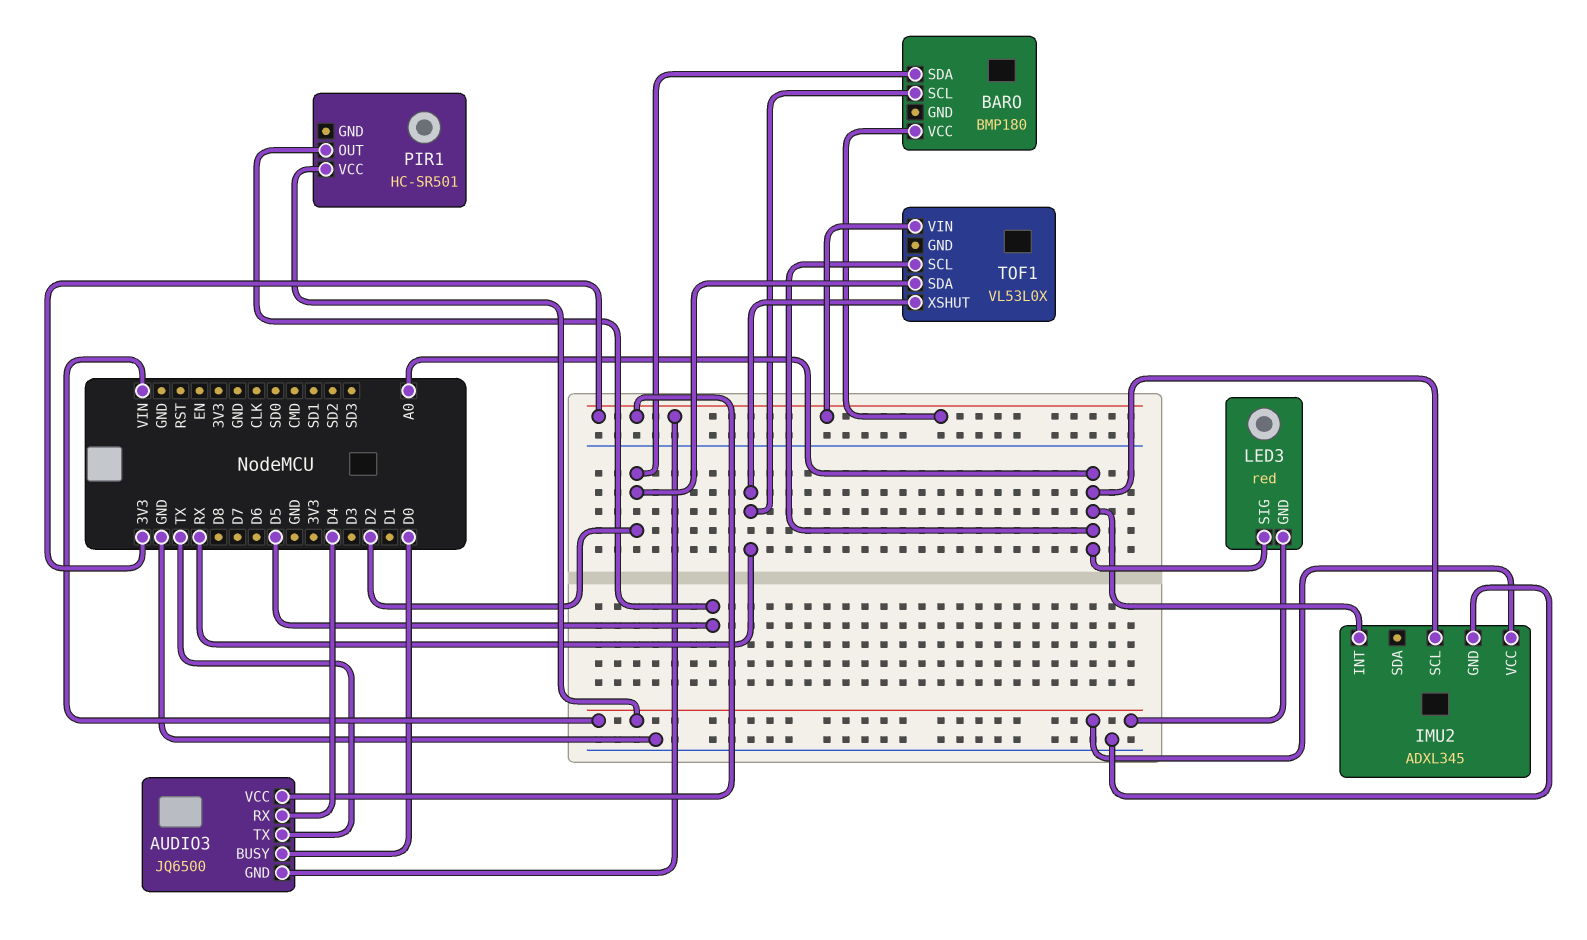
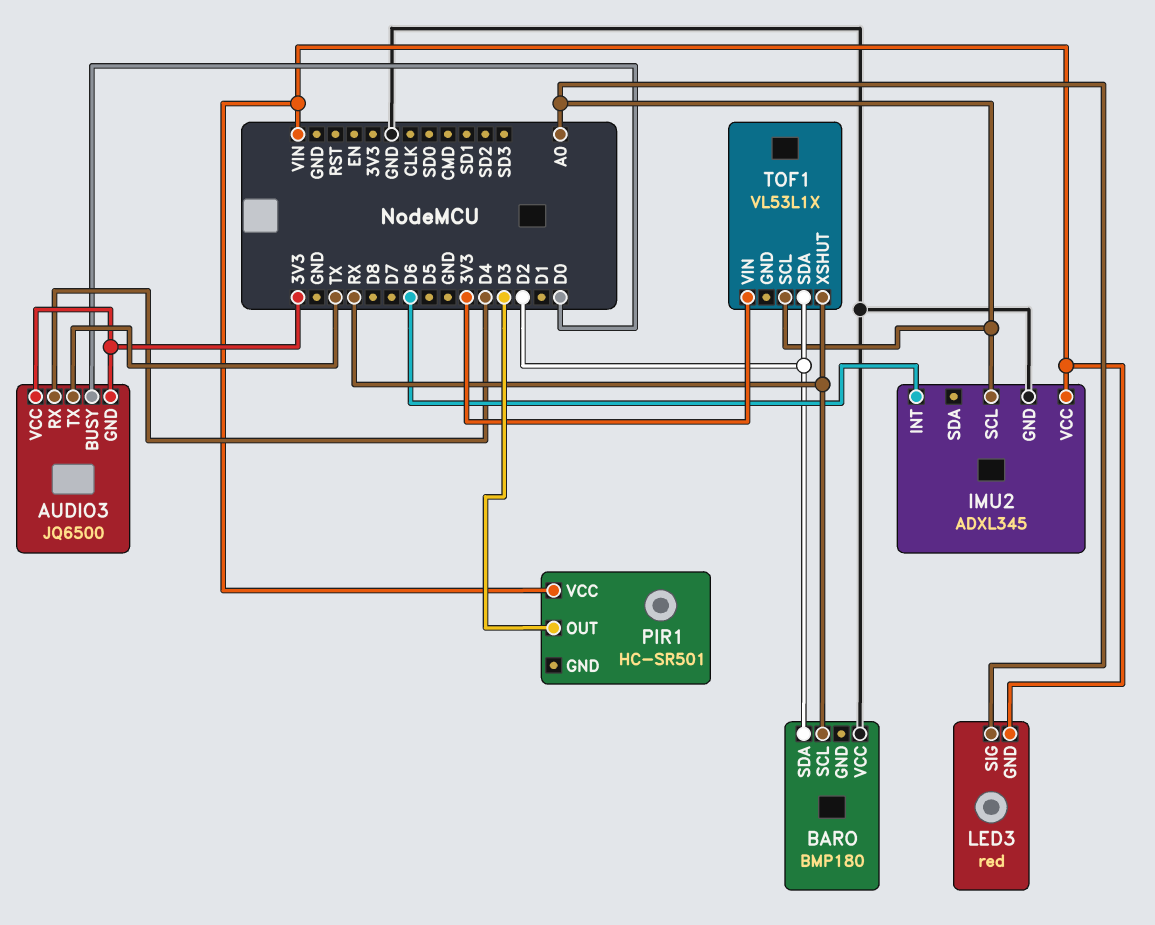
BARO pin VCC: 3V3 -> GND
IMU2 pin INT: A0 -> D6
PIR1 pin OUT: D5 -> D3
TOF1: VL53L0X -> VL53L1X

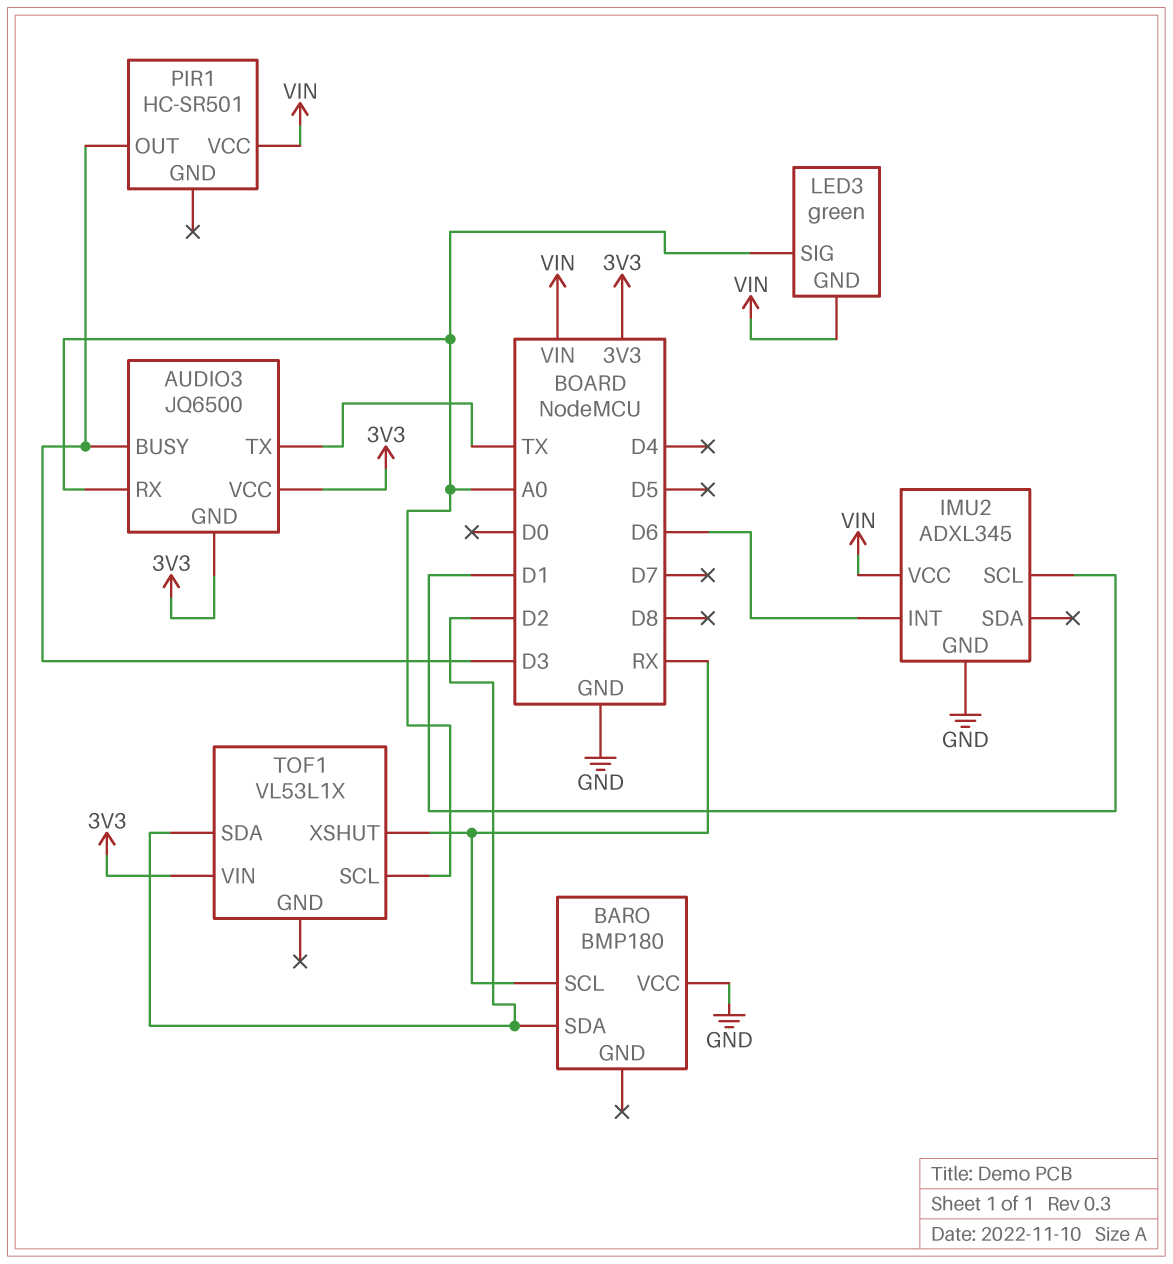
AUDIO3 pin BUSY: D0 -> D3
AUDIO3 pin RX: D4 -> A0
IMU2 pin SCL: A0 -> D1
LED3: red -> green

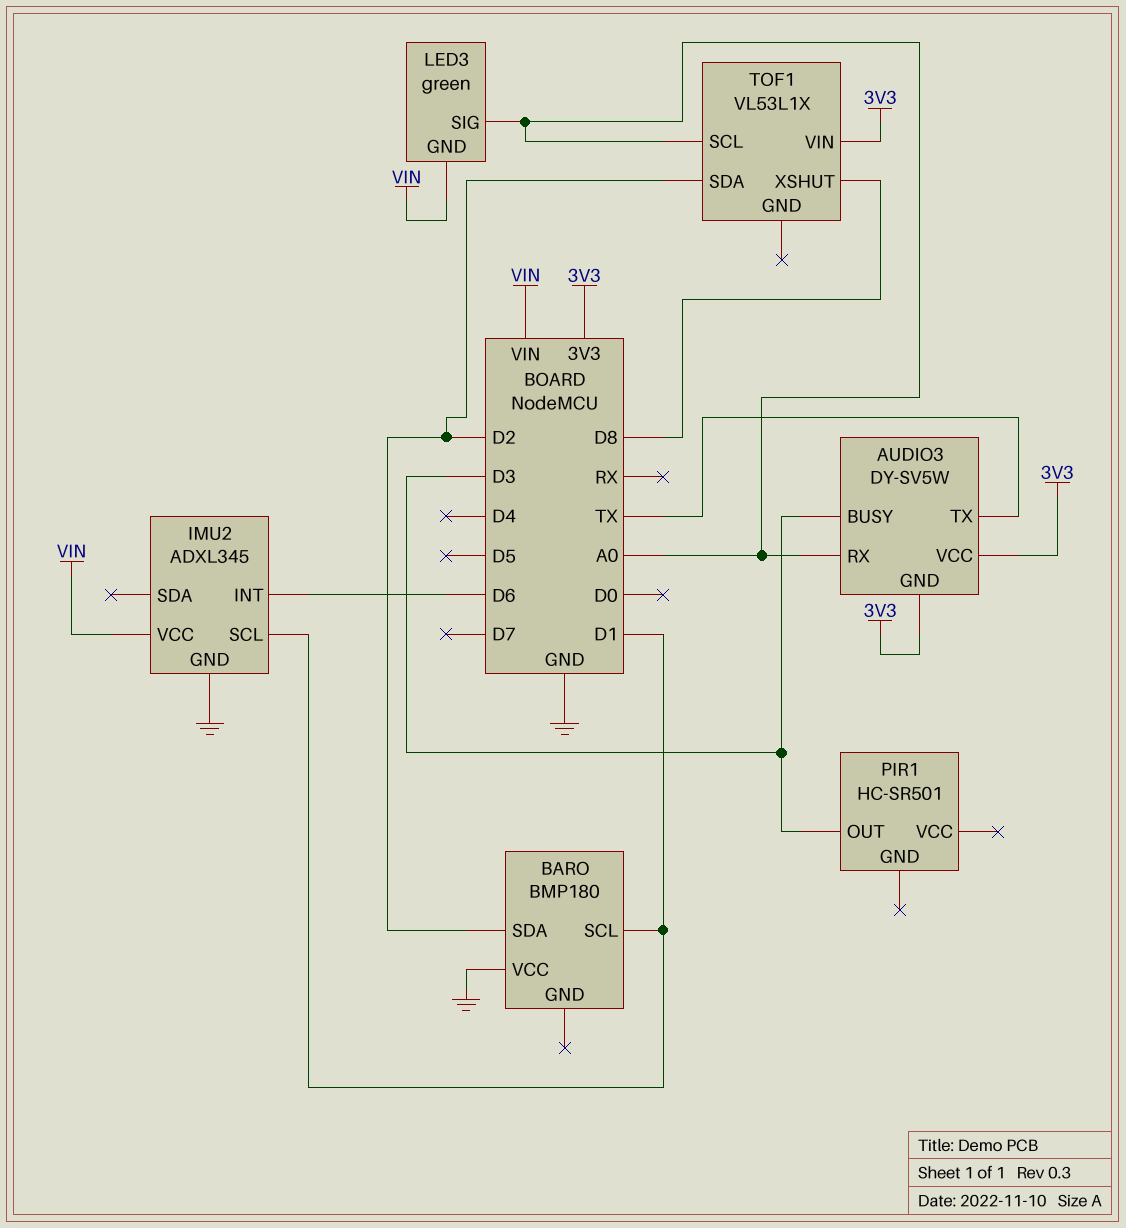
AUDIO3: JQ6500 -> DY-SV5W
BARO pin SCL: RX -> D1
PIR1 pin VCC: VIN -> none
TOF1 pin XSHUT: RX -> D8

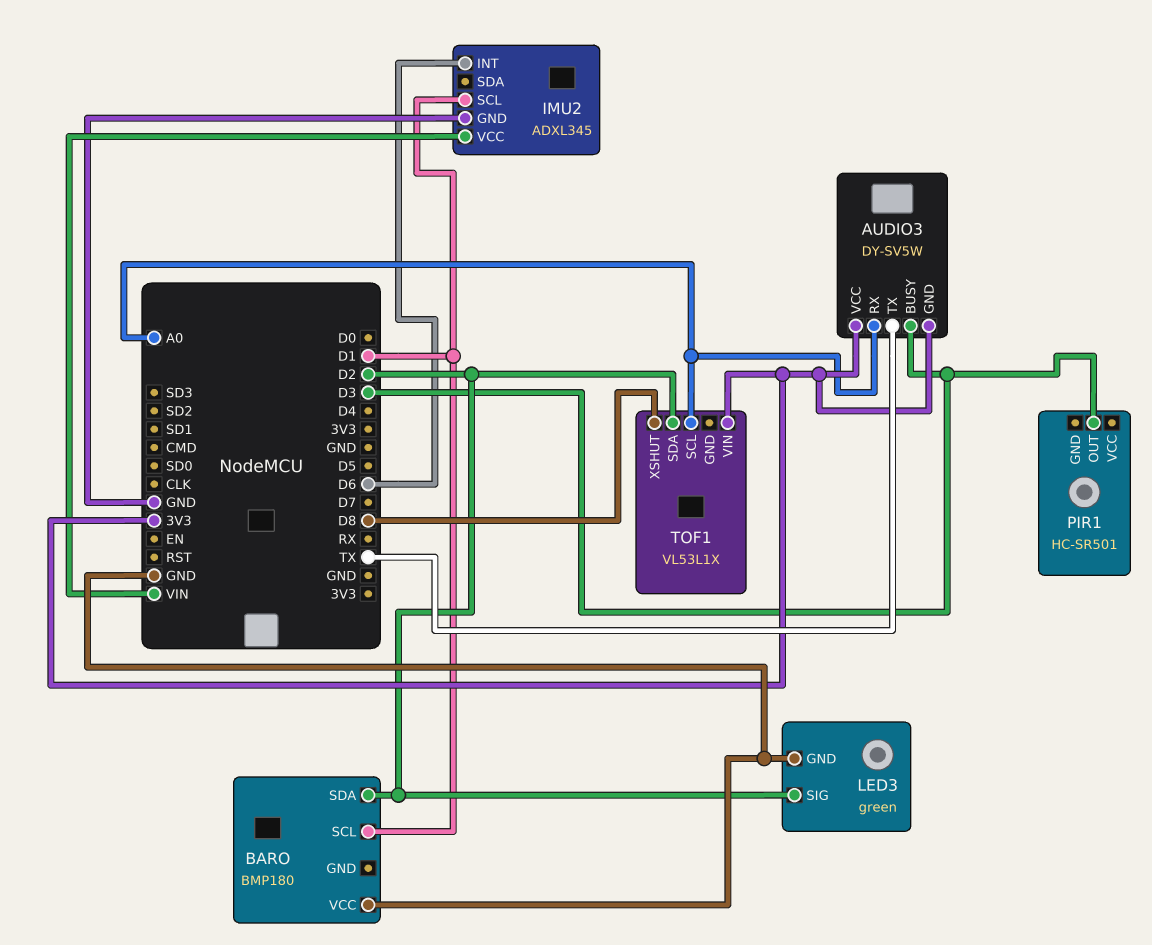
LED3 pin GND: VIN -> GND
LED3 pin SIG: A0 -> D2

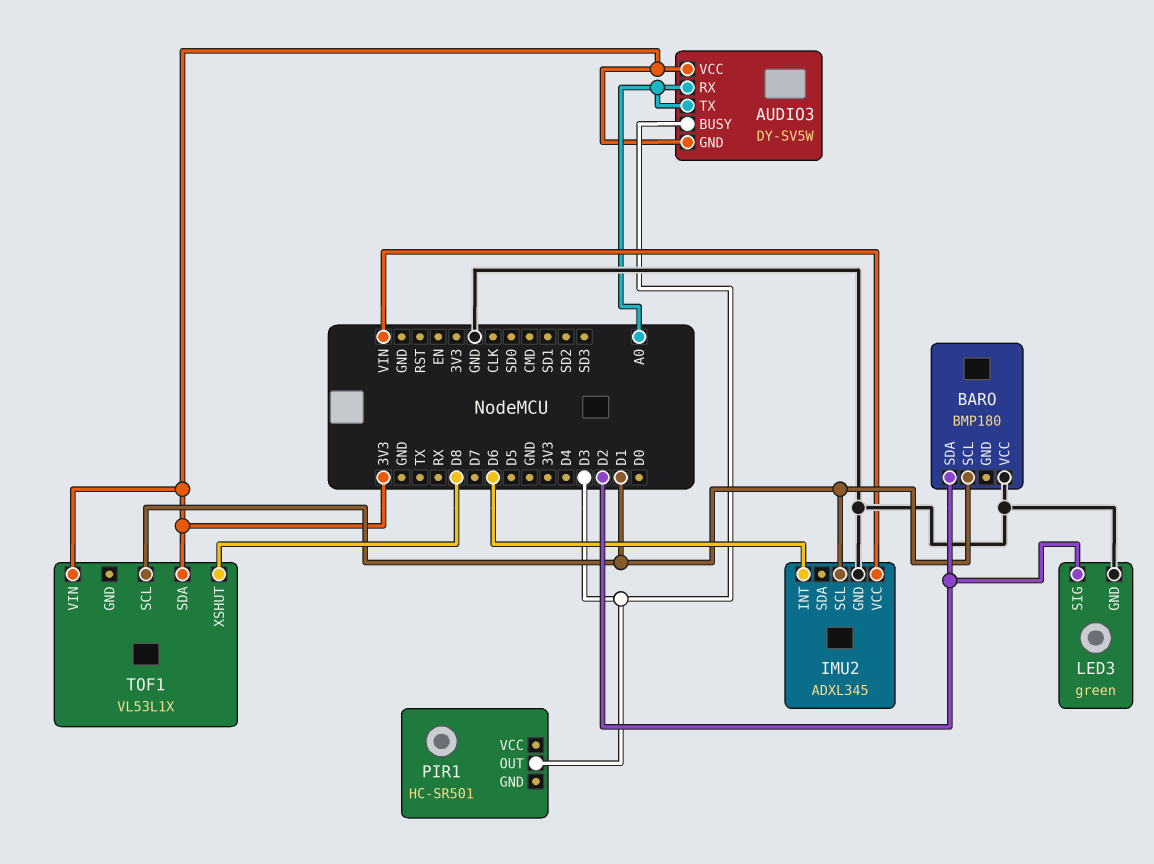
AUDIO3 pin TX: TX -> A0
TOF1 pin SCL: A0 -> D1
TOF1 pin SDA: D2 -> 3V3

